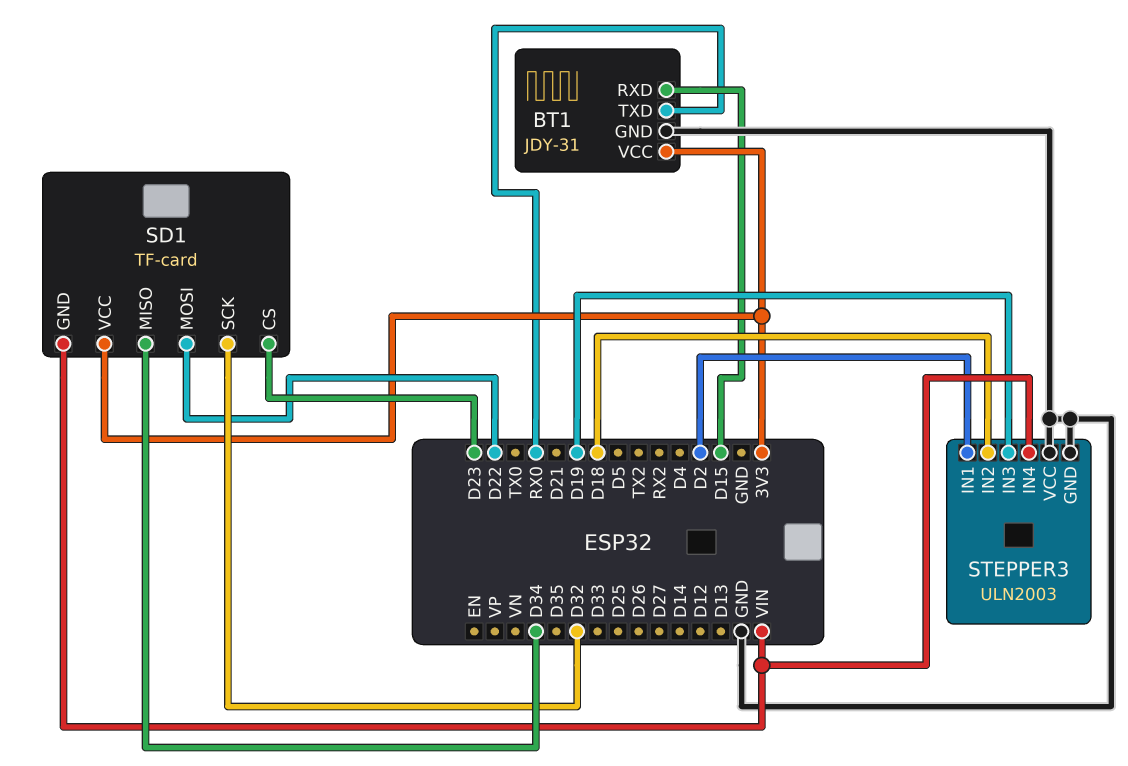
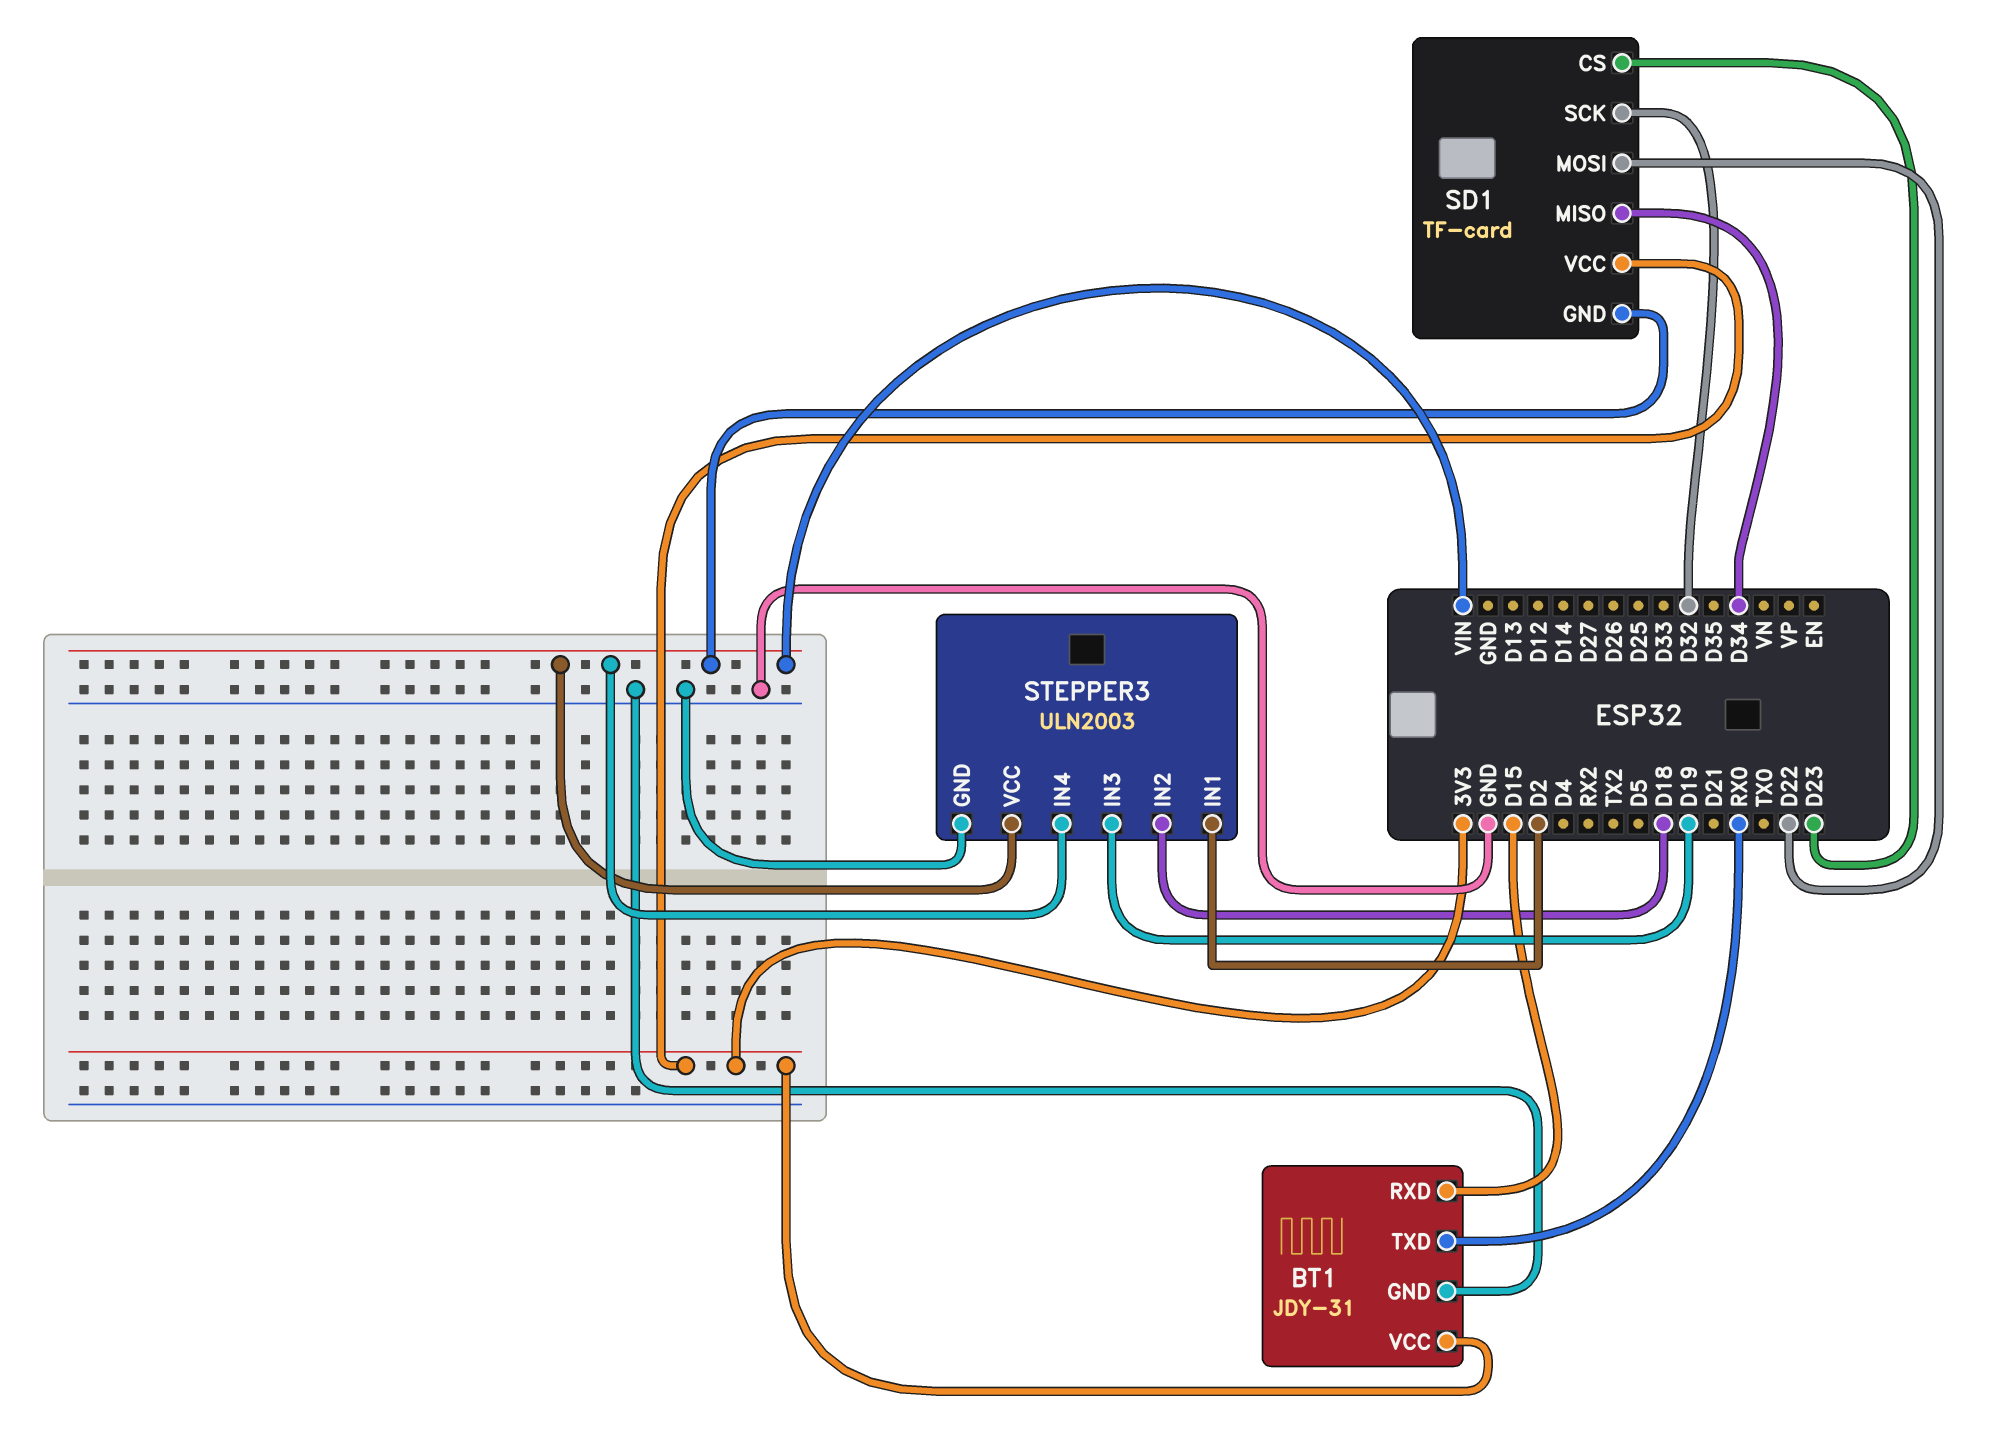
STEPPER3 pin VCC: GND -> VIN

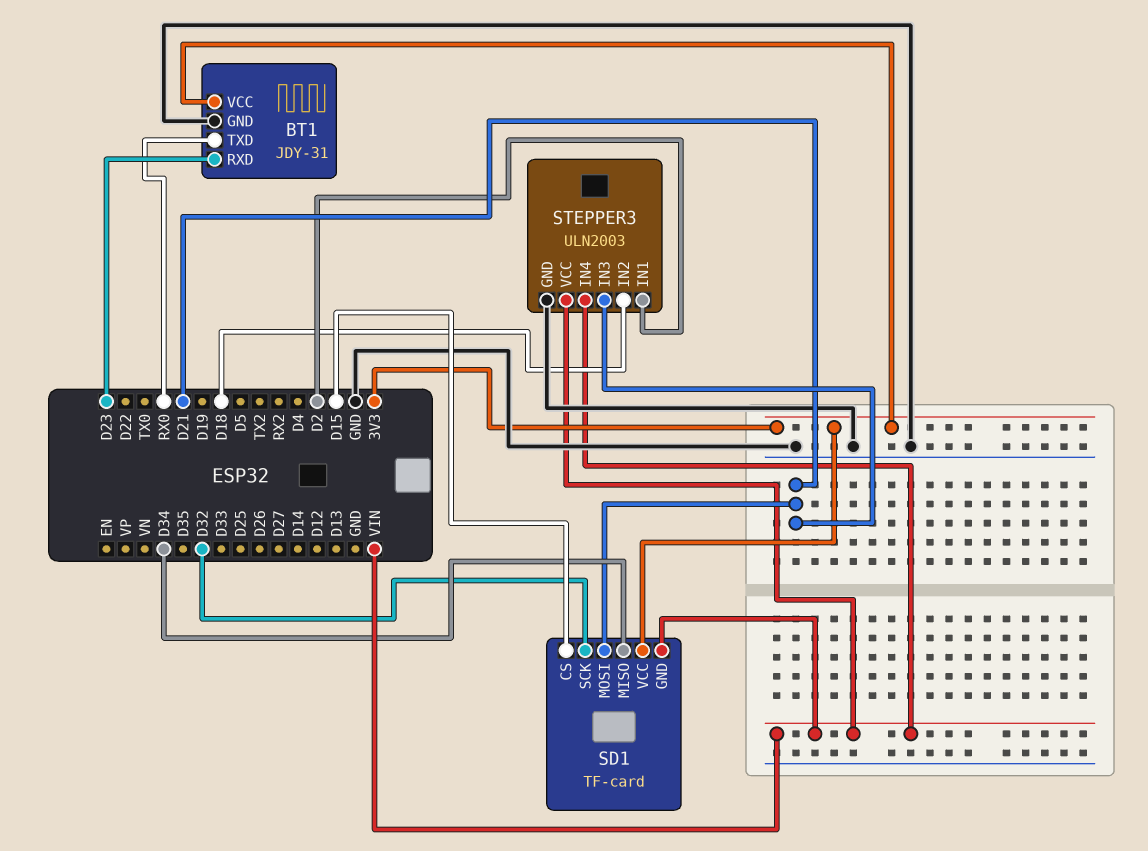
BT1 pin RXD: D15 -> D23
SD1 pin CS: D23 -> D15
SD1 pin MOSI: D22 -> D21
STEPPER3 pin IN3: D19 -> D21

